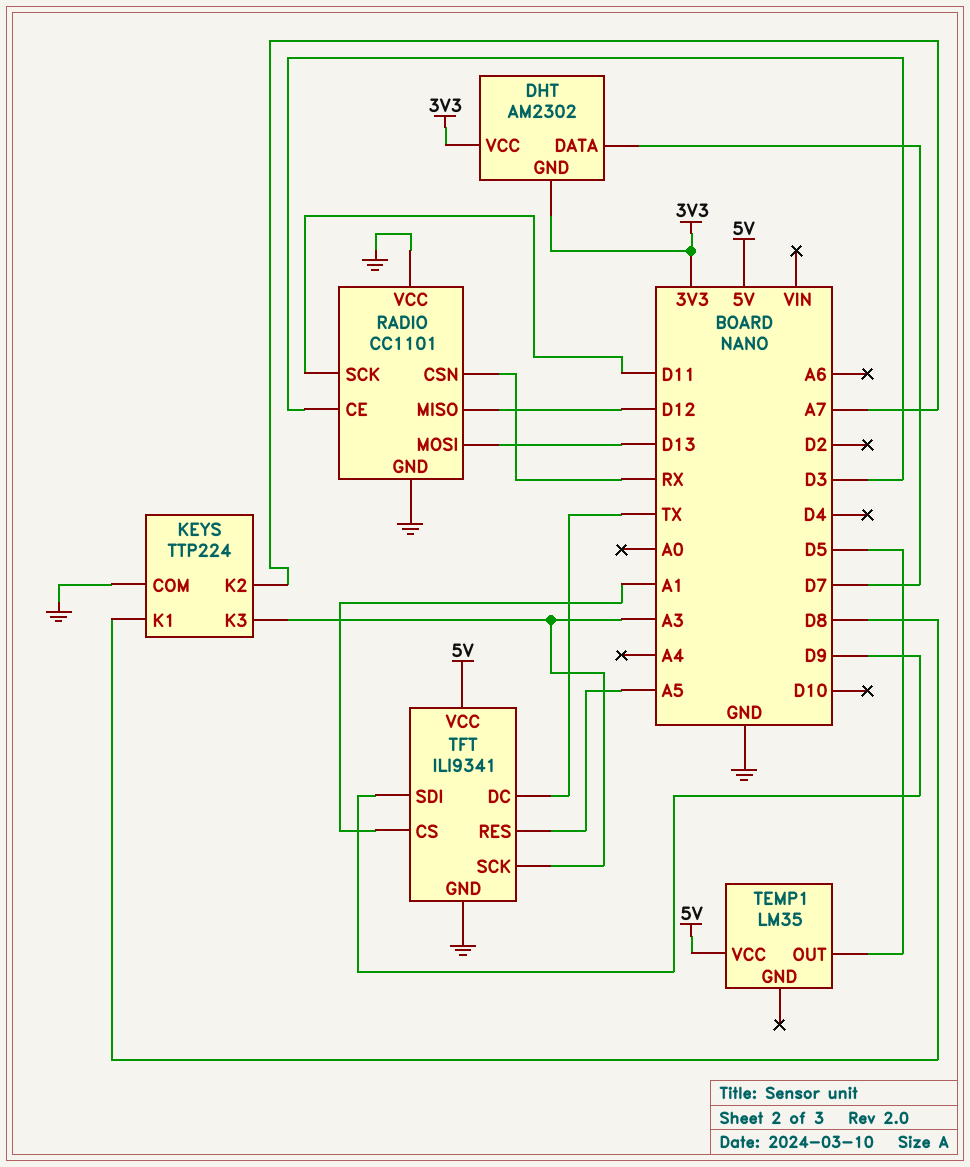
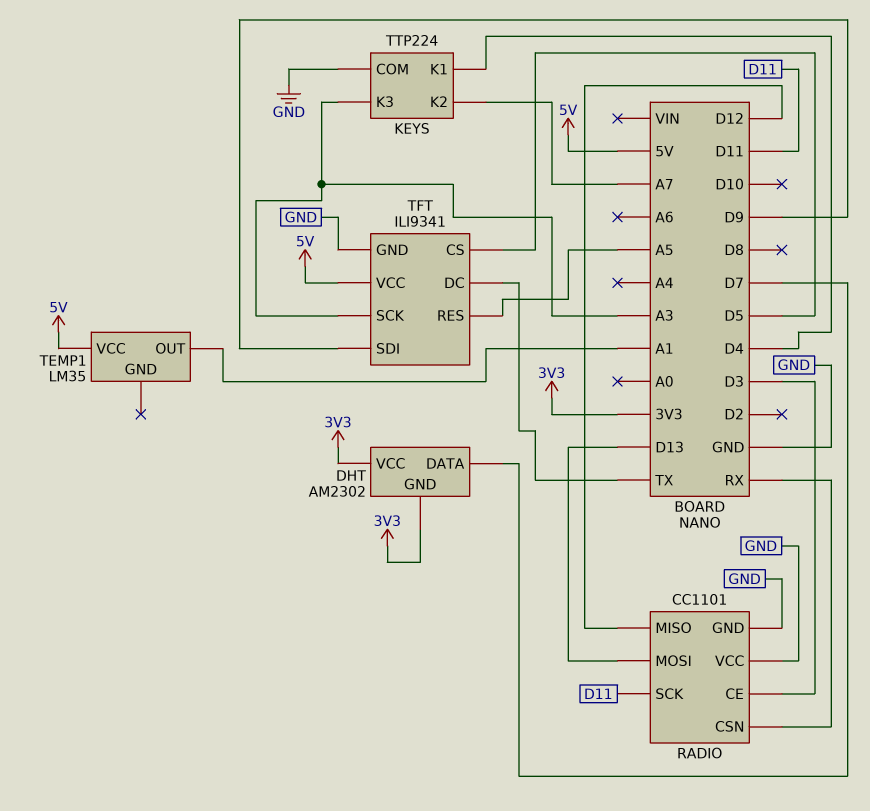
KEYS pin K1: D8 -> D4
TEMP1 pin OUT: D5 -> A1
TFT pin CS: A1 -> D5

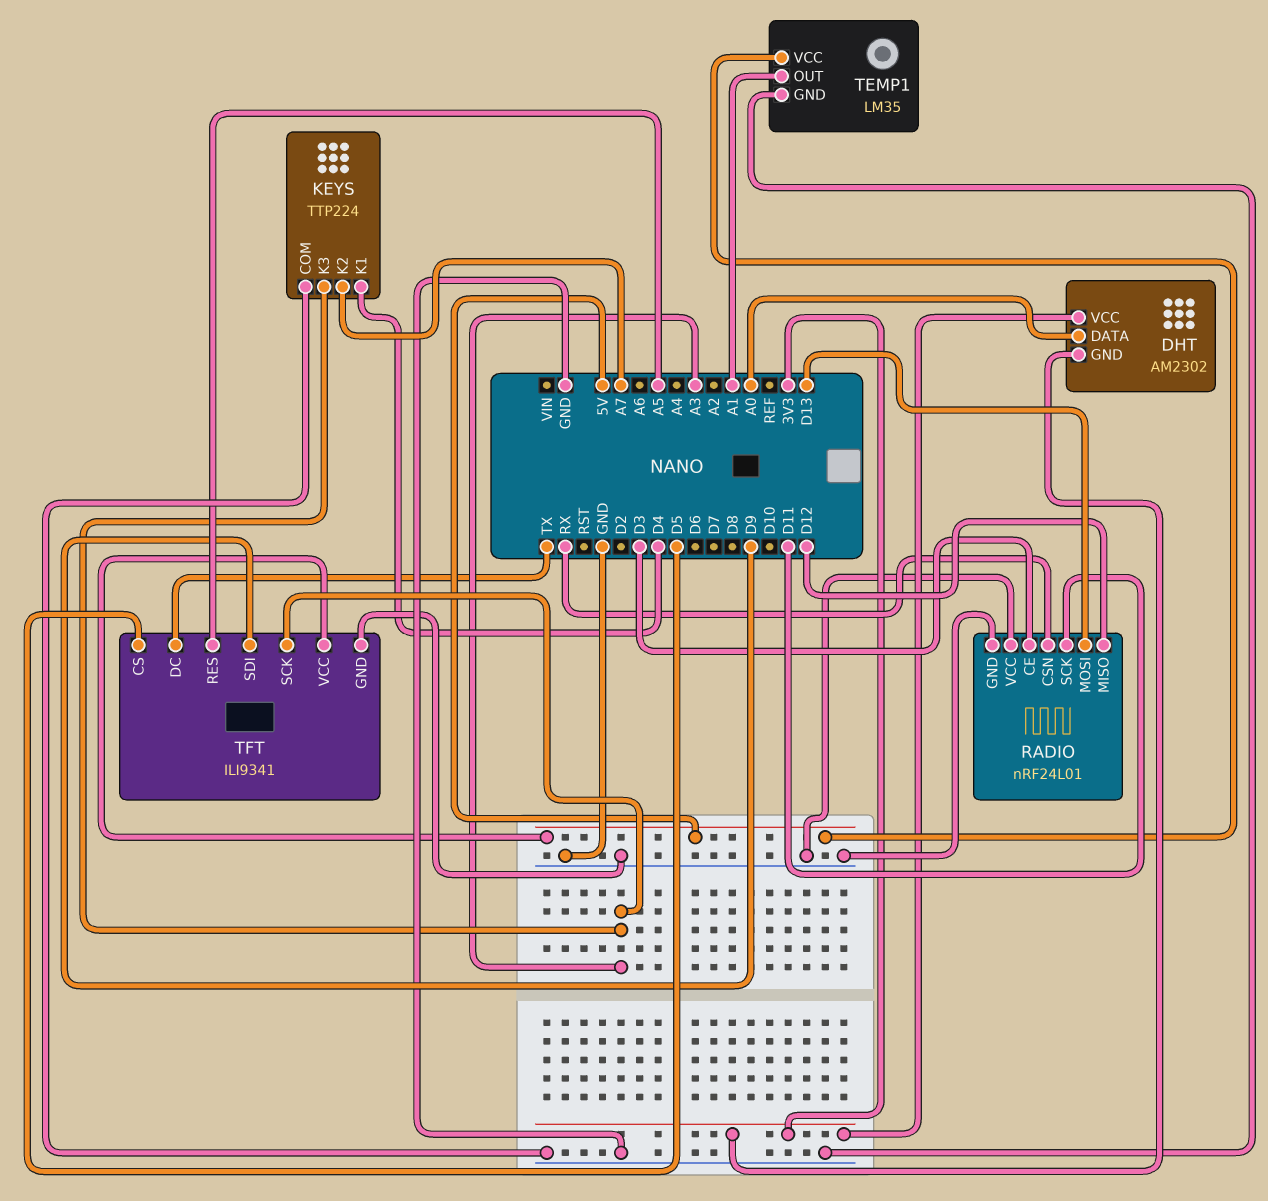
DHT pin DATA: D7 -> A0
RADIO: CC1101 -> nRF24L01
TEMP1 pin GND: none -> GND

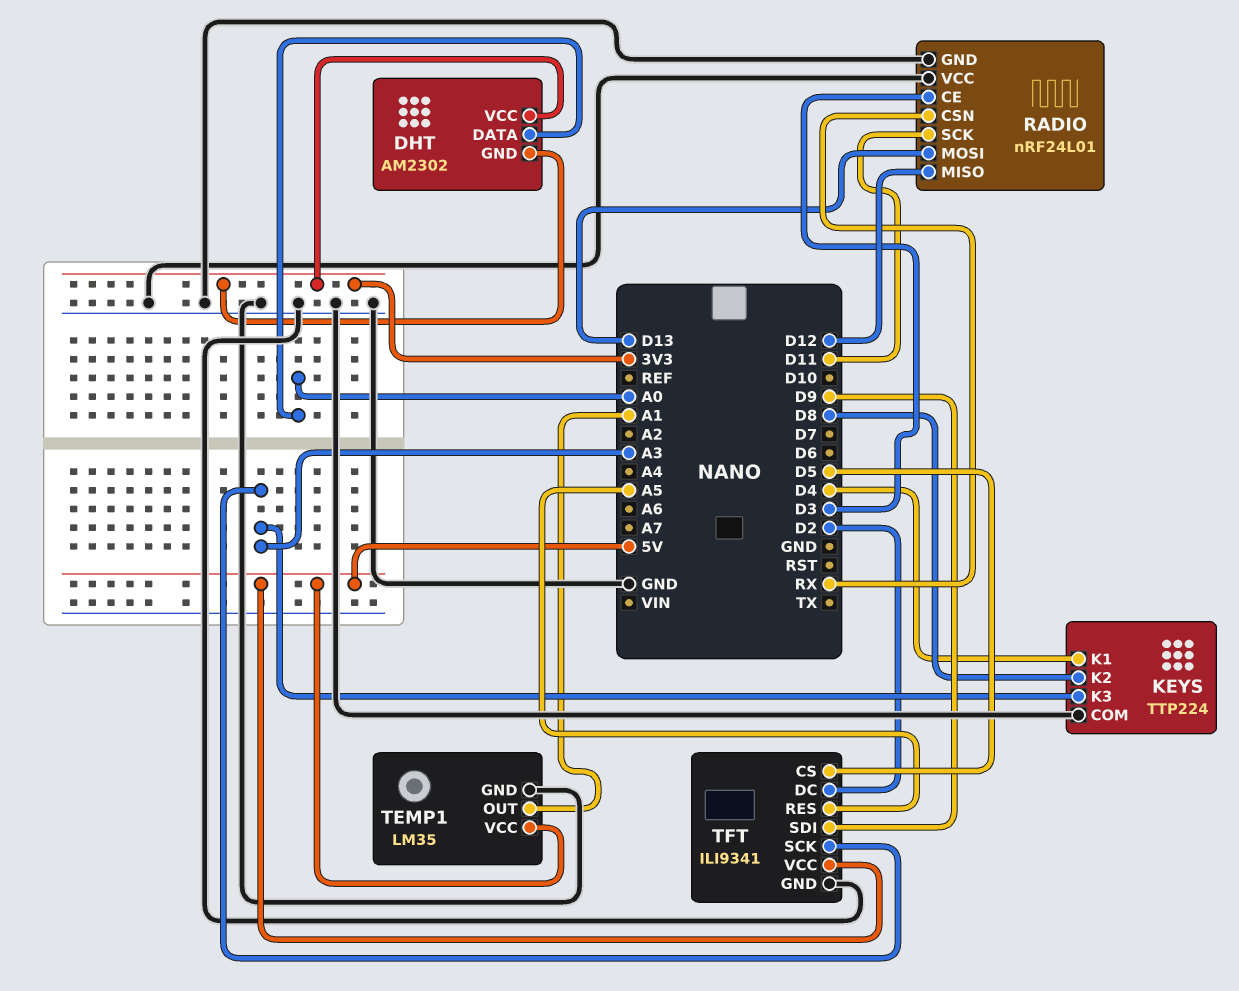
KEYS pin K2: A7 -> D8
TFT pin DC: TX -> D2

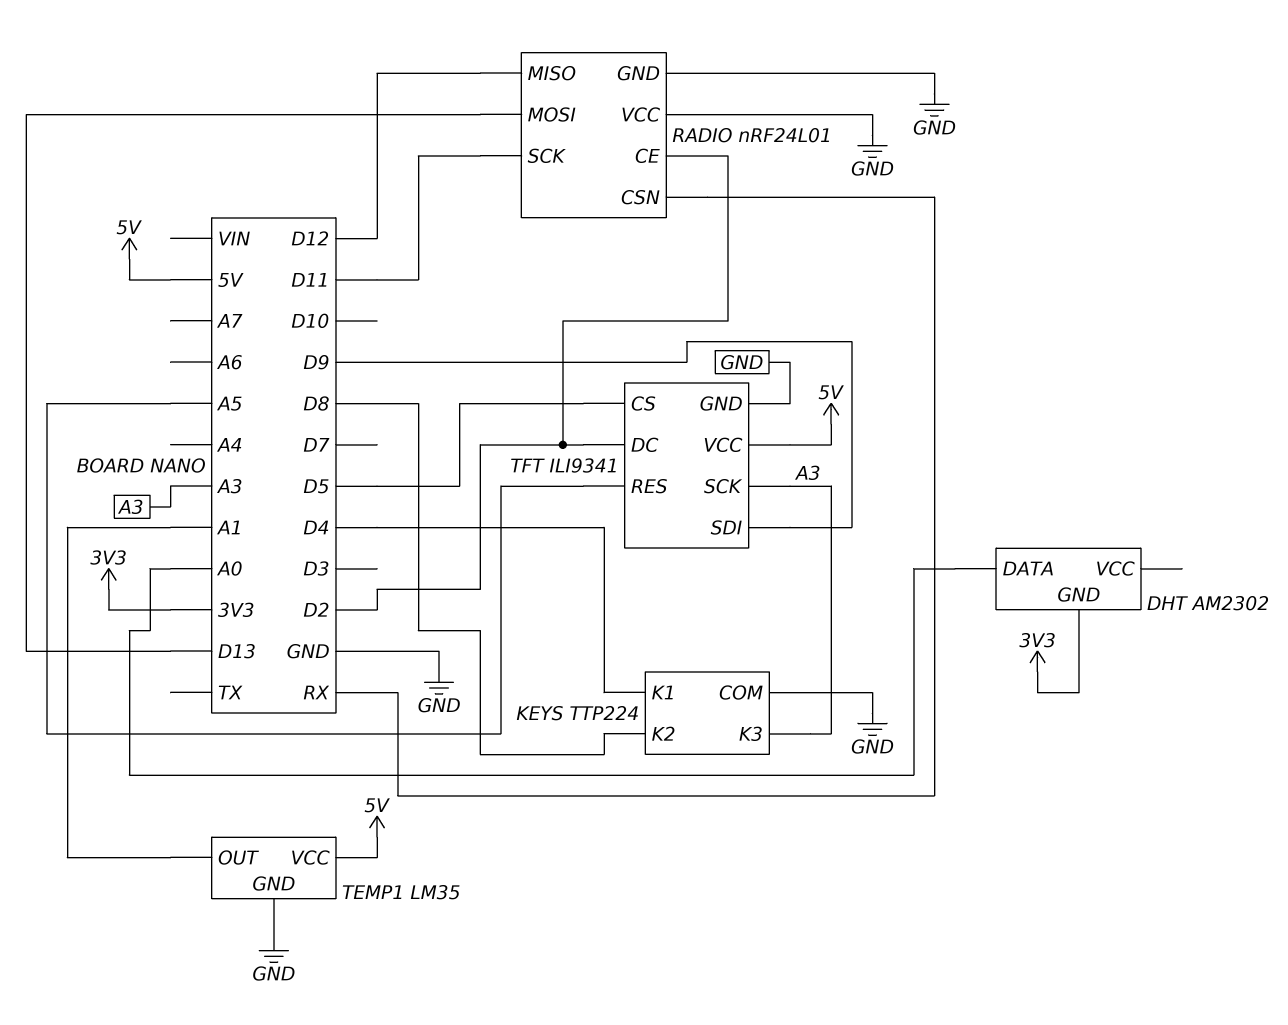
DHT pin VCC: 3V3 -> none
RADIO pin CE: D3 -> D2

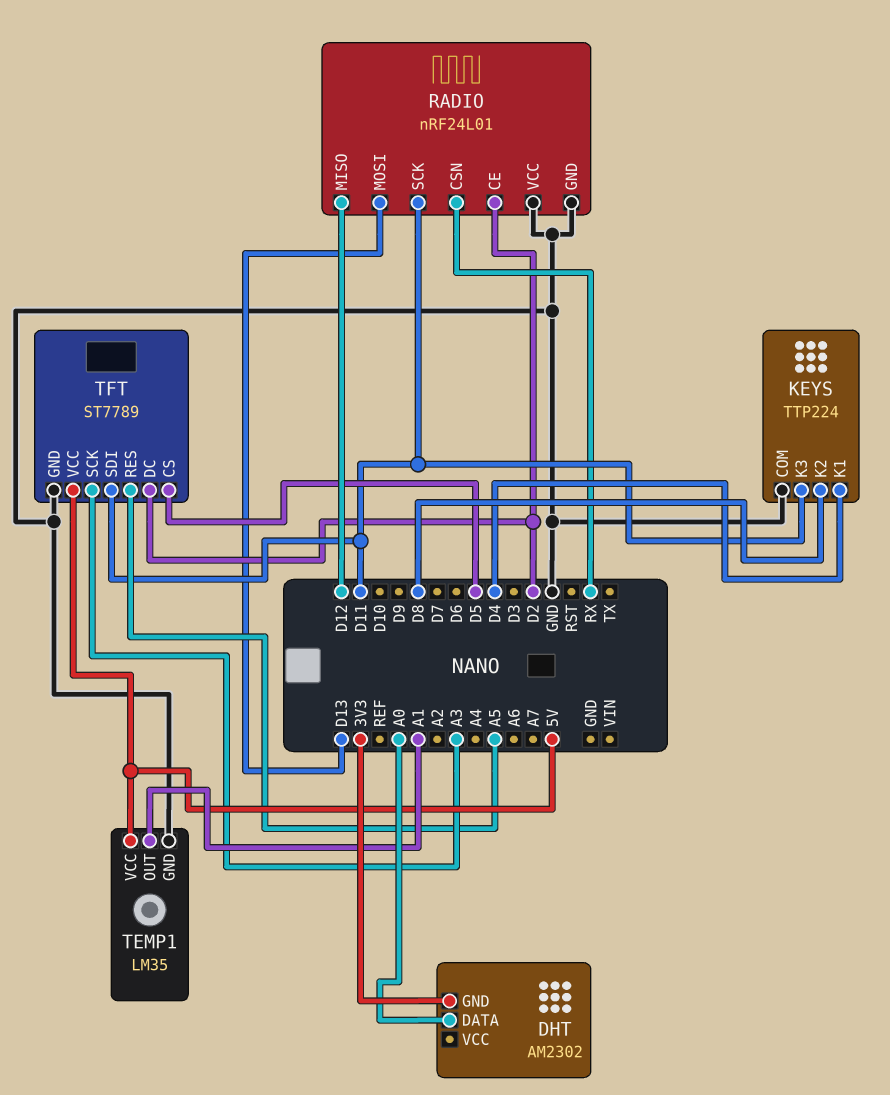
KEYS pin K3: A3 -> D11
TFT: ILI9341 -> ST7789
TFT pin SDI: D9 -> D11

